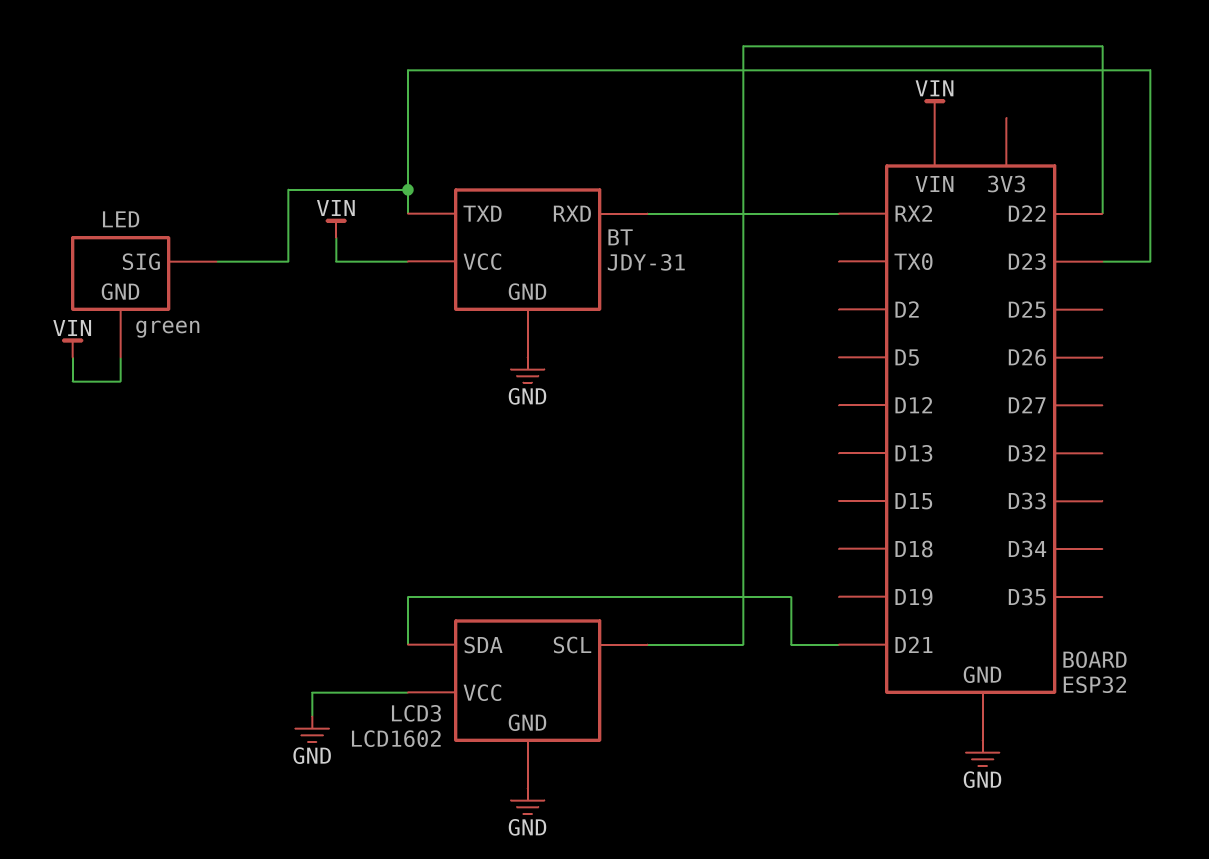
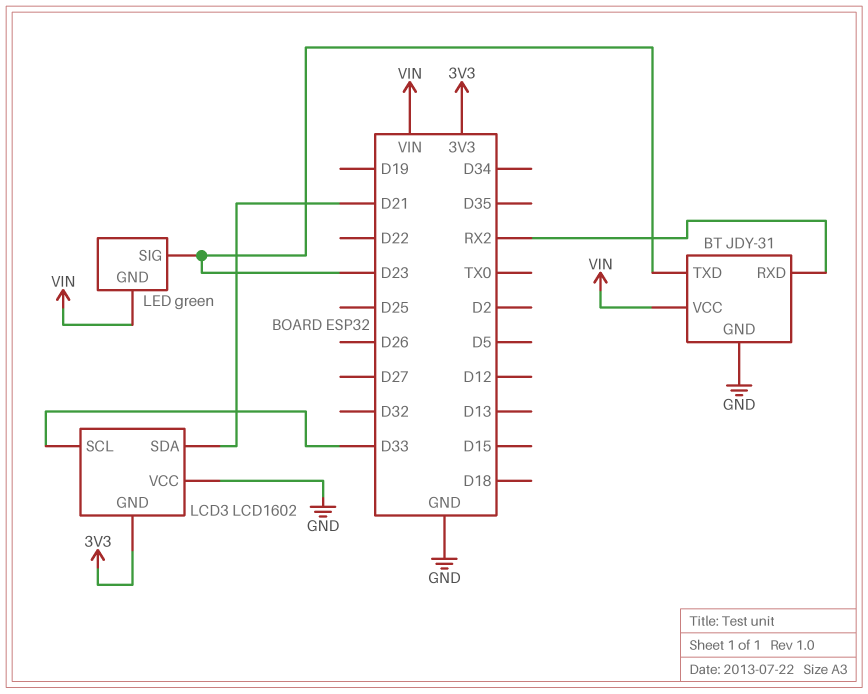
LCD3 pin GND: GND -> 3V3
LCD3 pin SCL: D22 -> D33

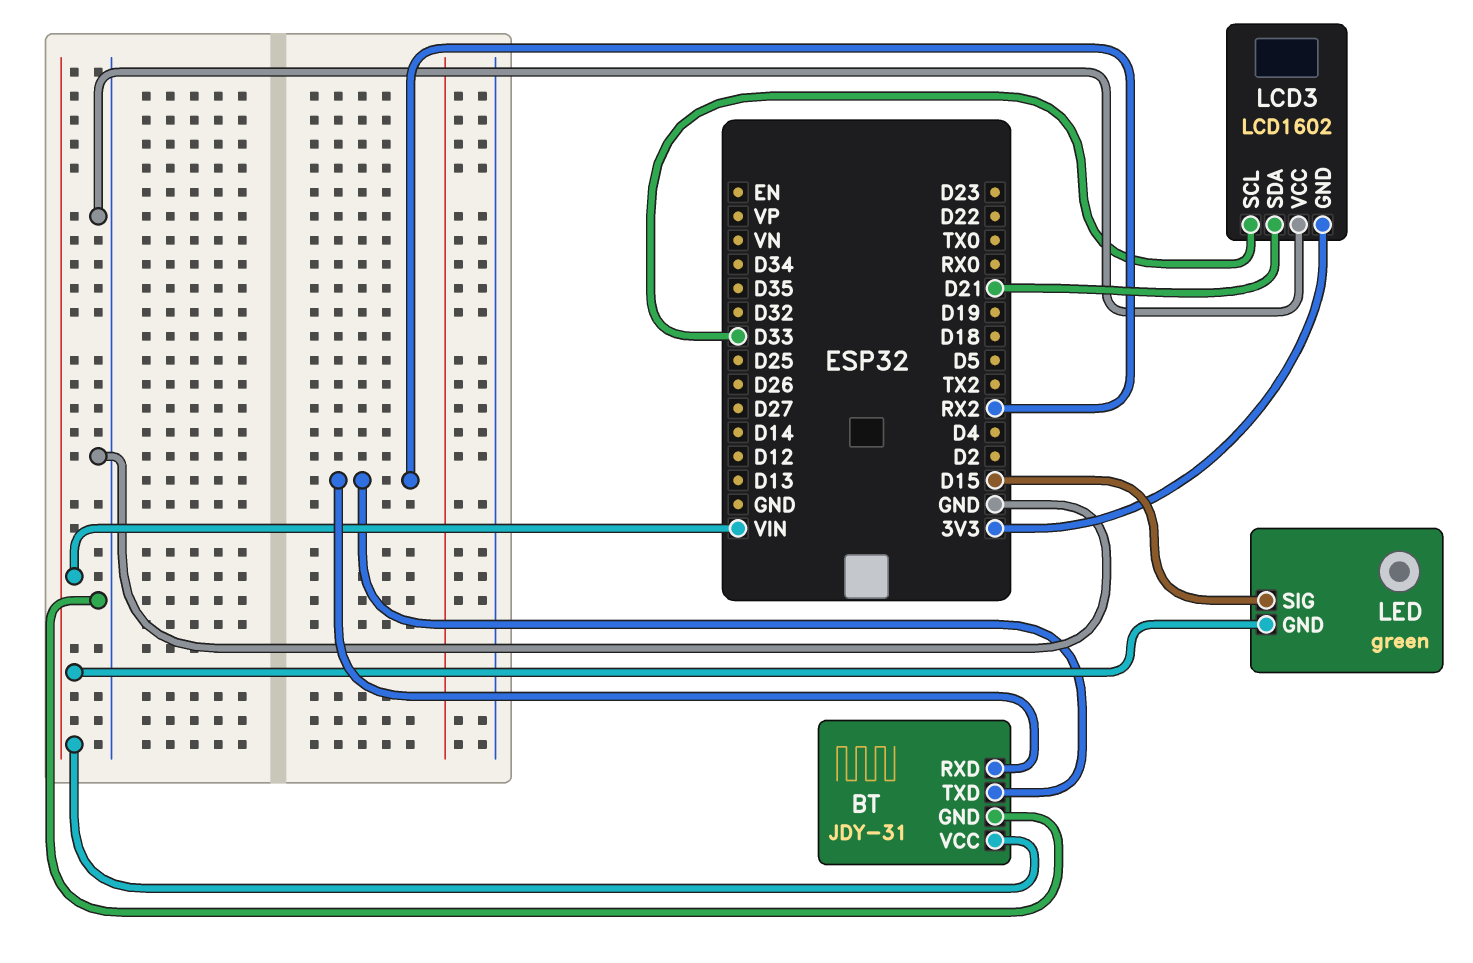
BT pin TXD: D23 -> RX2
LED pin SIG: D23 -> D15

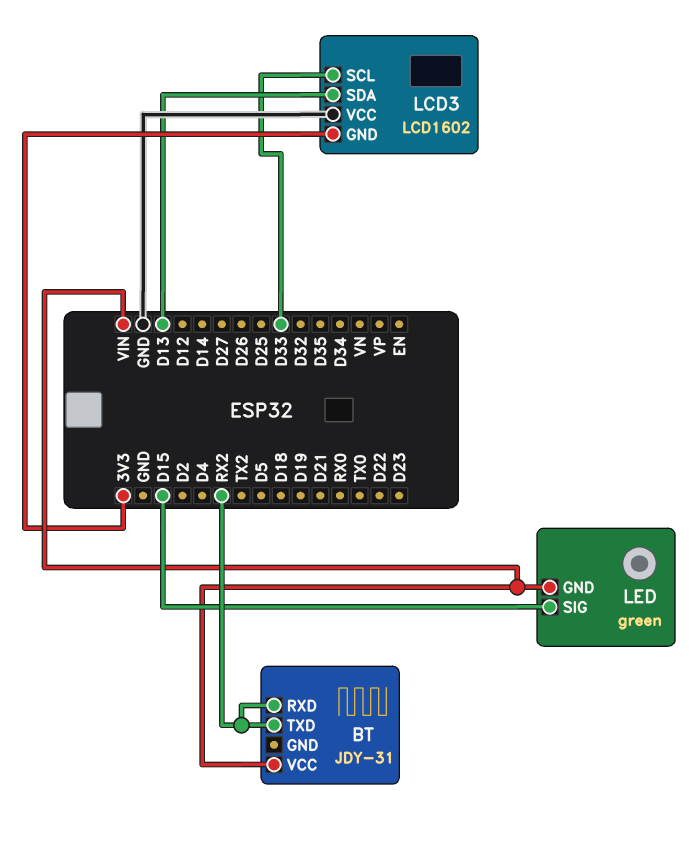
BT pin GND: GND -> none
LCD3 pin SDA: D21 -> D13

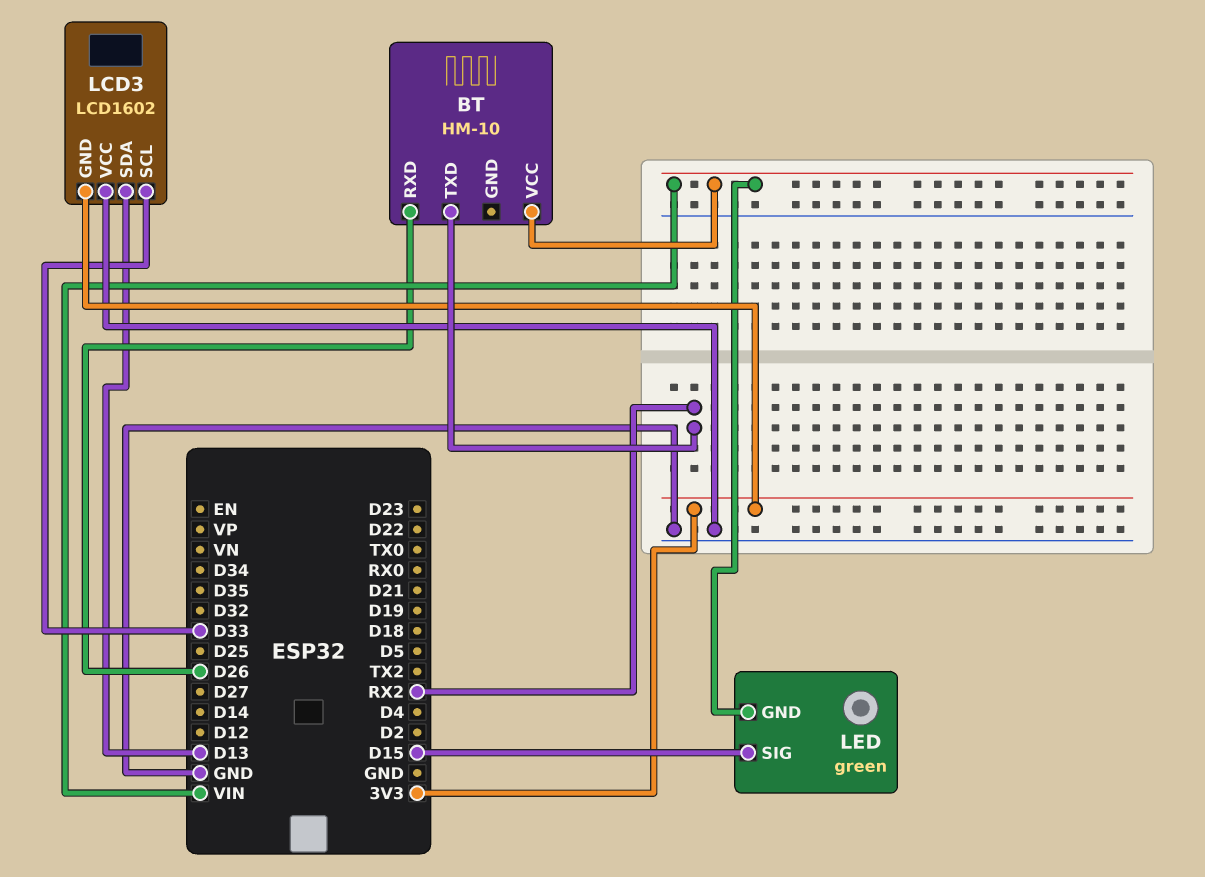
BT: JDY-31 -> HM-10
BT pin RXD: RX2 -> D26

